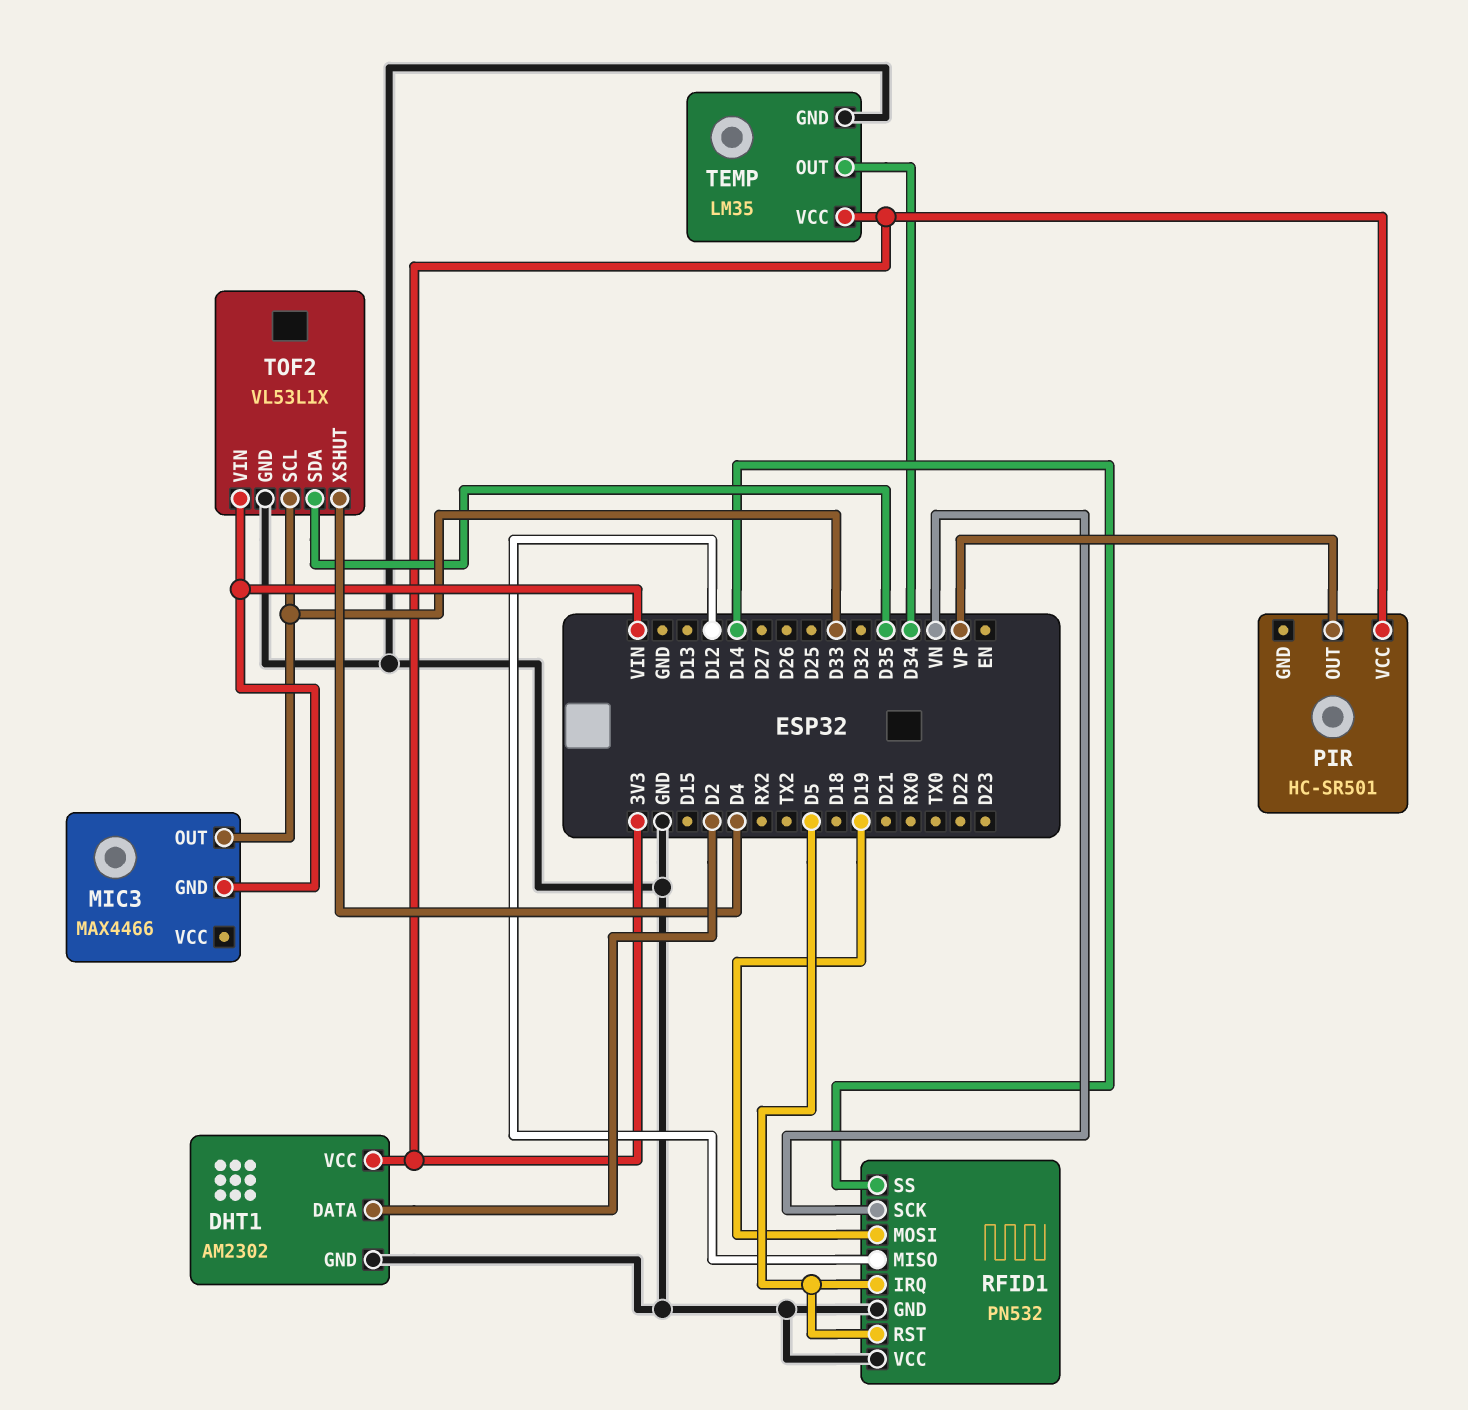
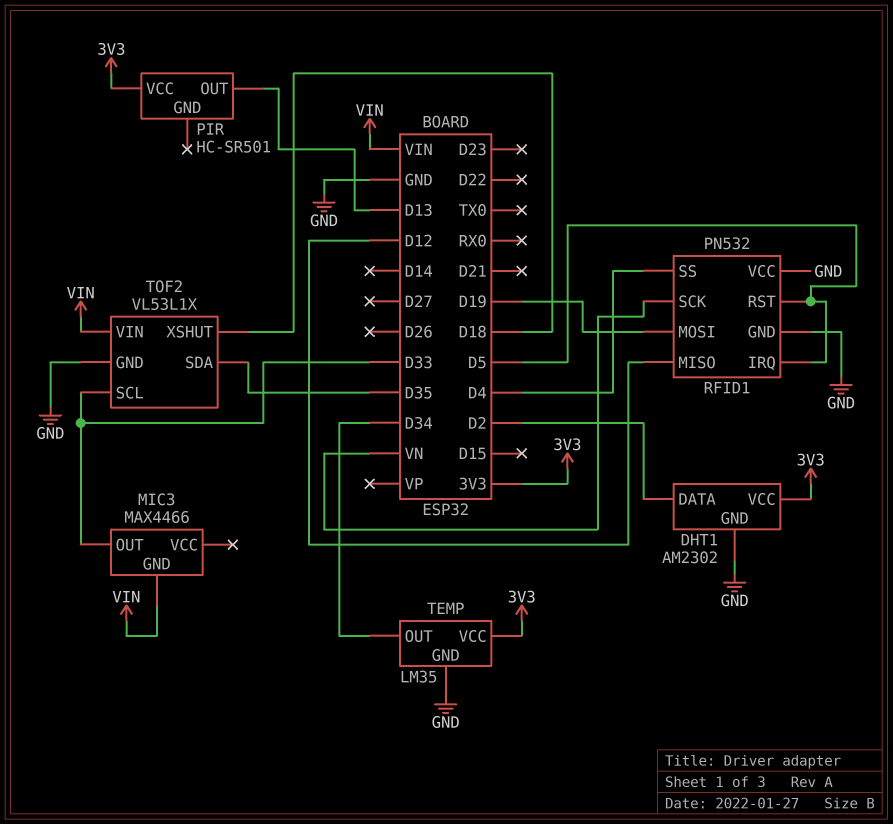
PIR pin OUT: VP -> D13
RFID1 pin SS: D14 -> D4
TOF2 pin XSHUT: D4 -> D18

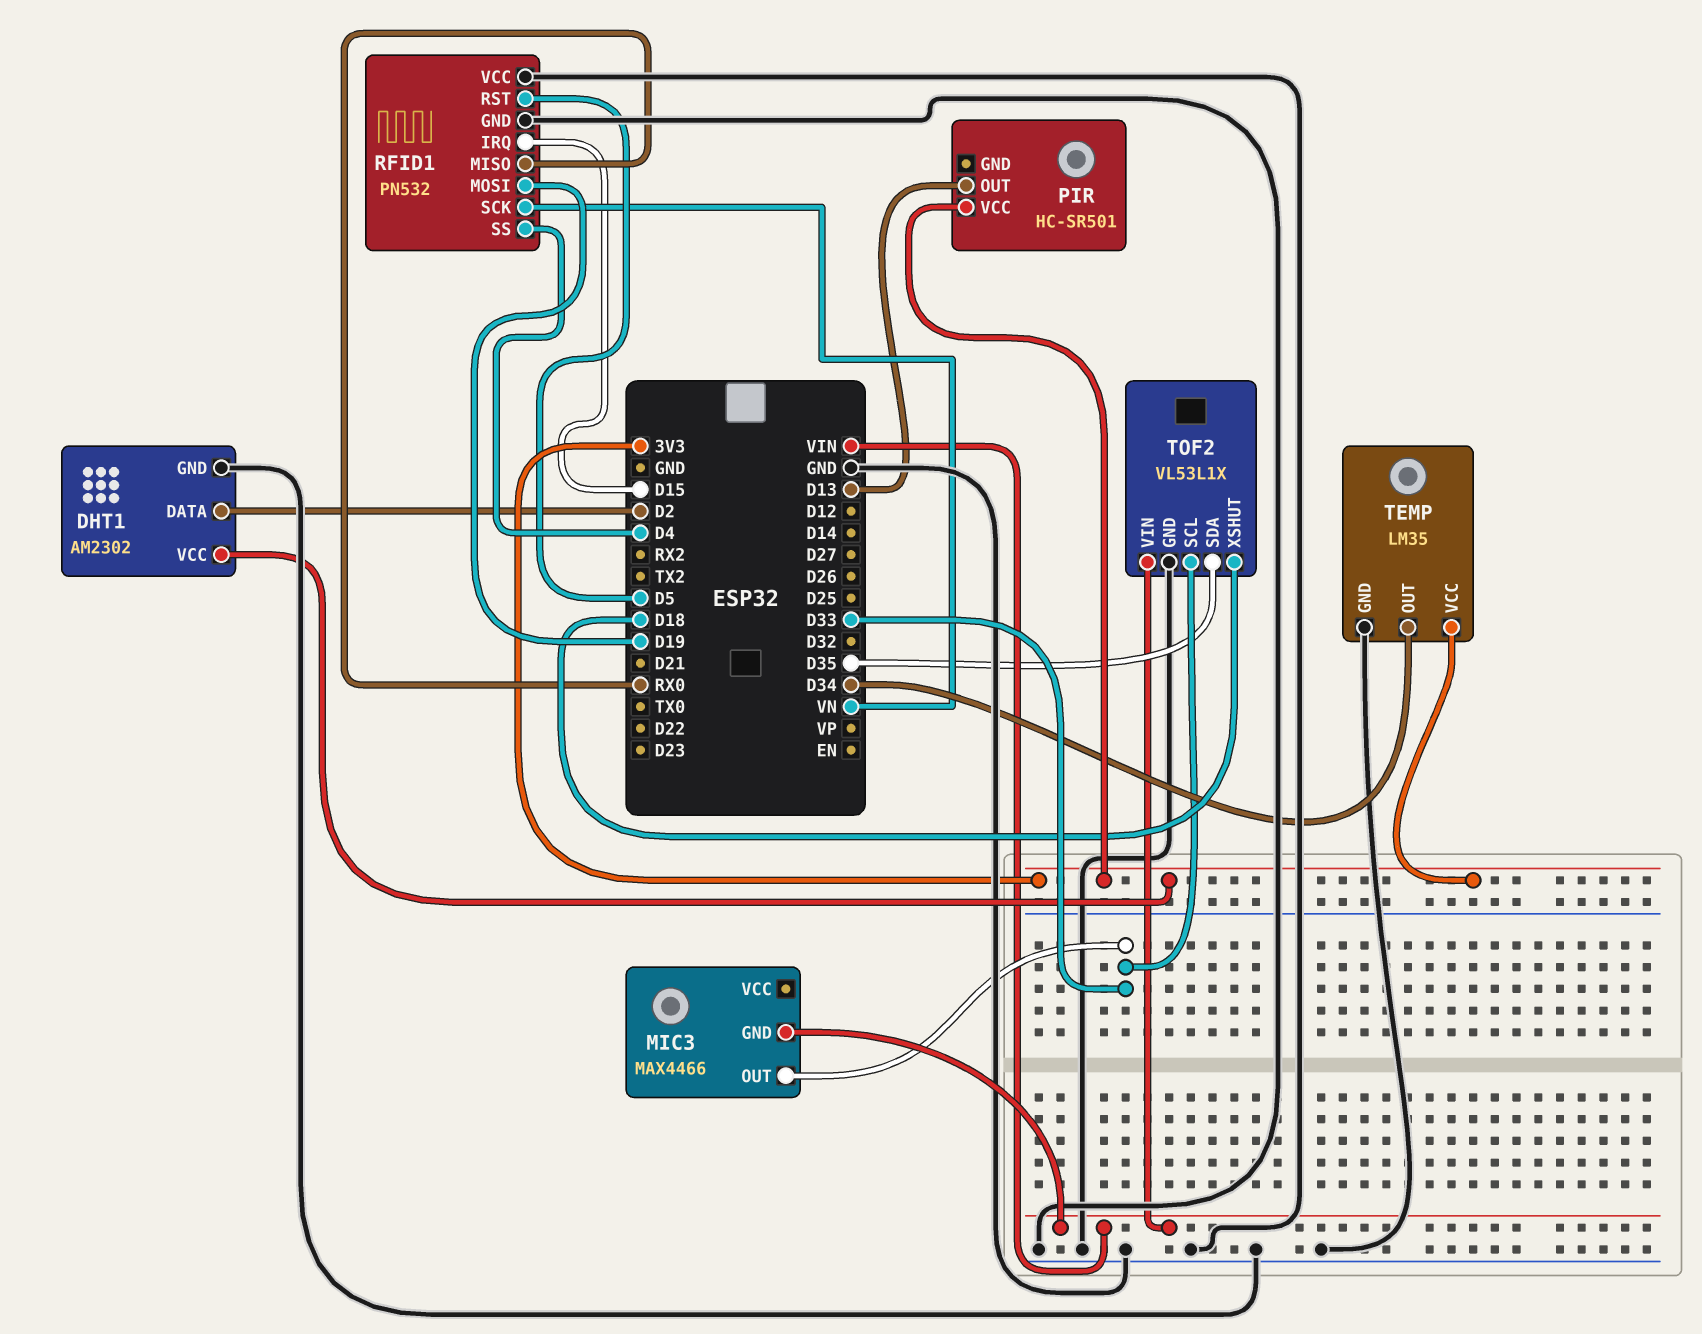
RFID1 pin IRQ: D5 -> D15
RFID1 pin MISO: D12 -> RX0

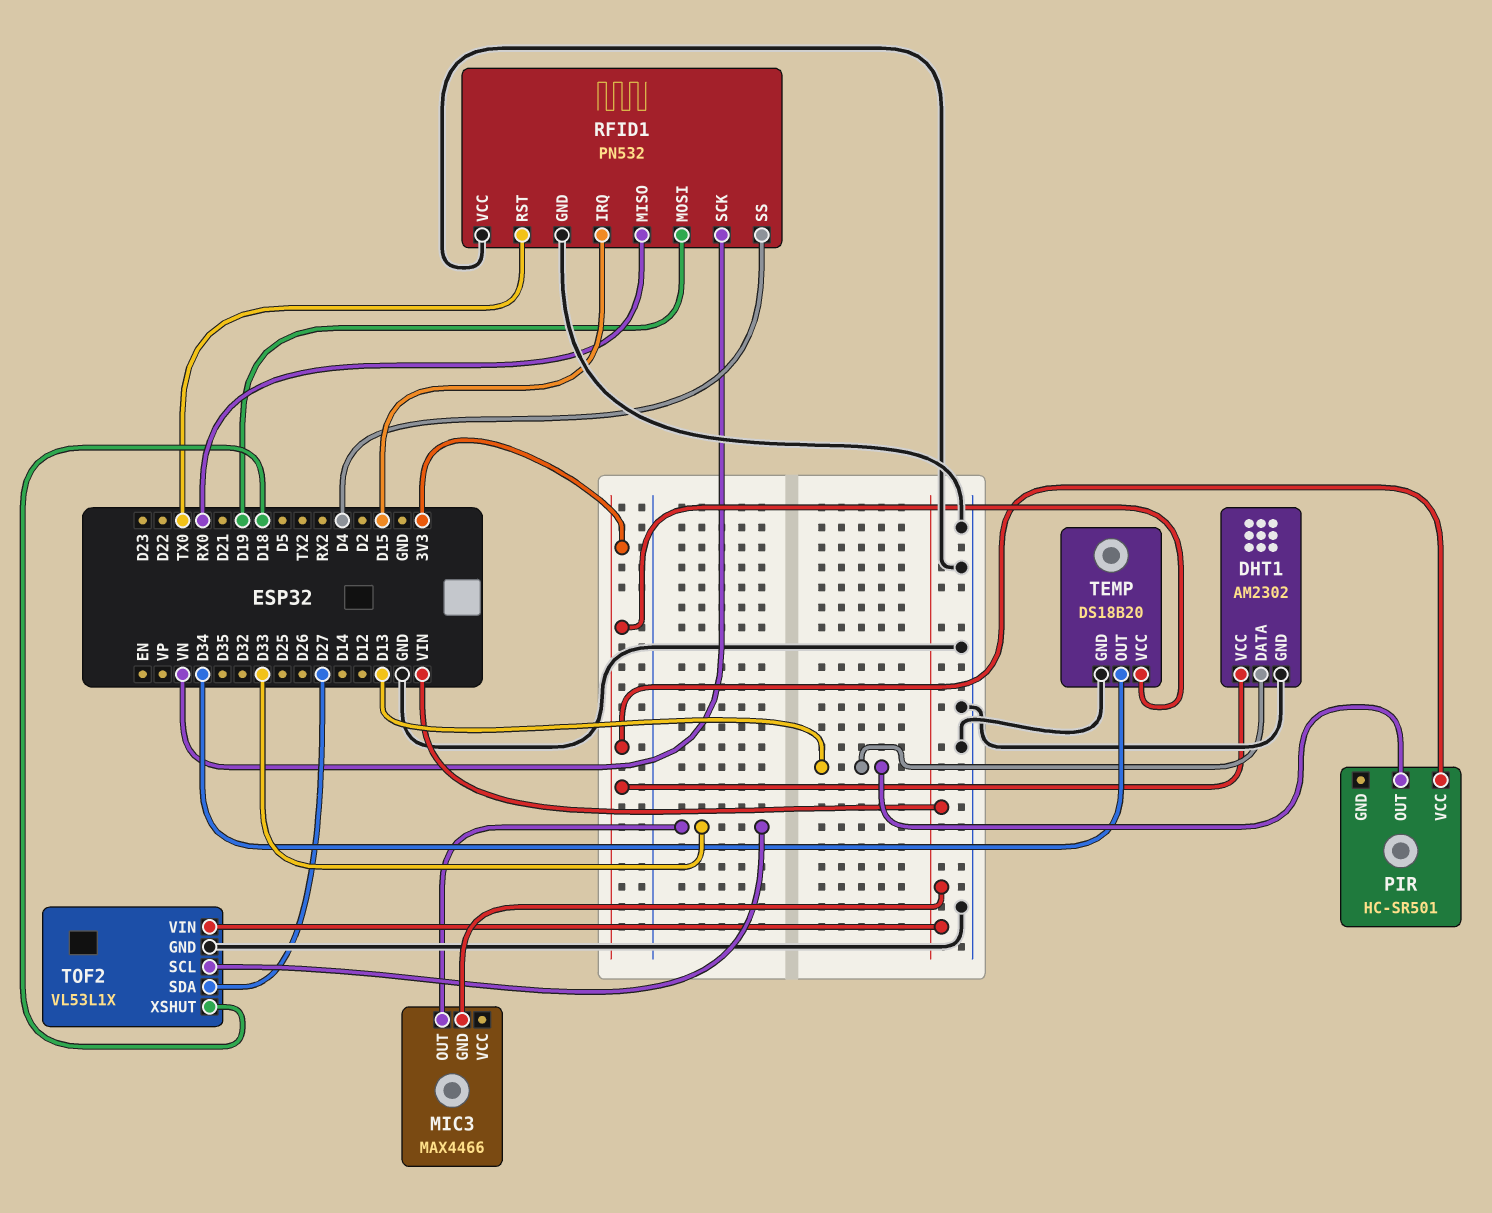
DHT1 pin DATA: D2 -> D13
RFID1 pin RST: D5 -> TX0
TEMP: LM35 -> DS18B20
TOF2 pin SDA: D35 -> D27

